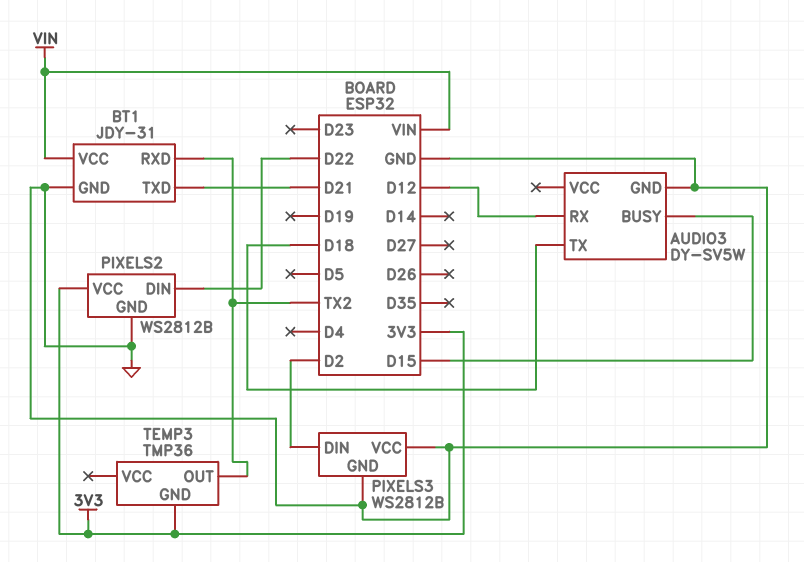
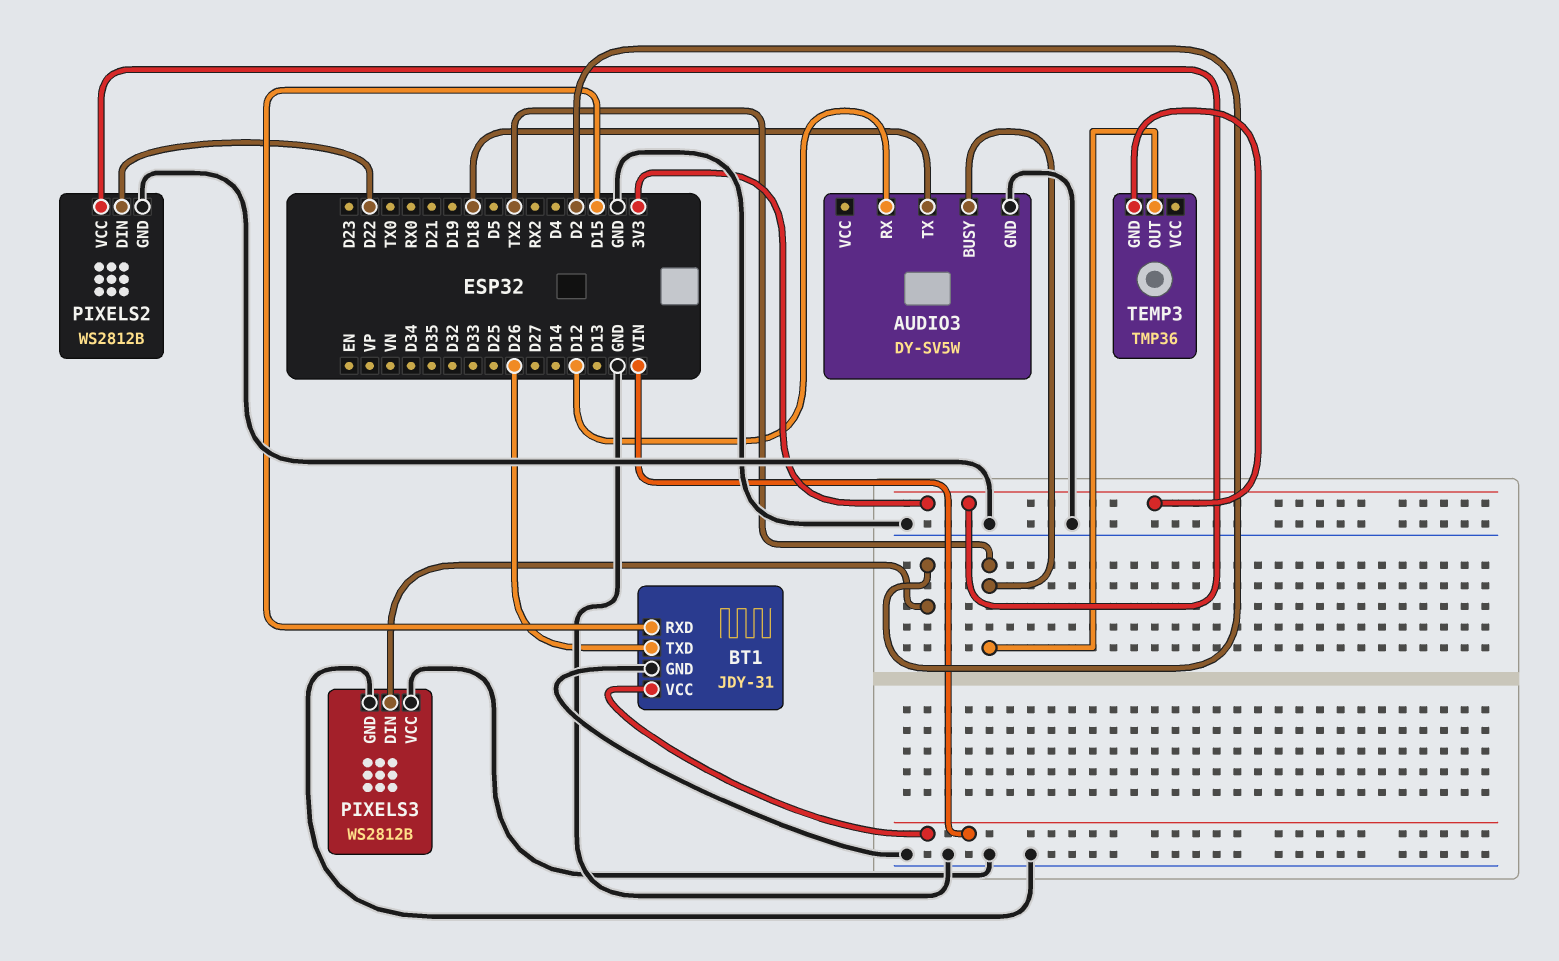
AUDIO3 pin BUSY: D15 -> TX2
BT1 pin RXD: TX2 -> D15
BT1 pin TXD: D21 -> D26

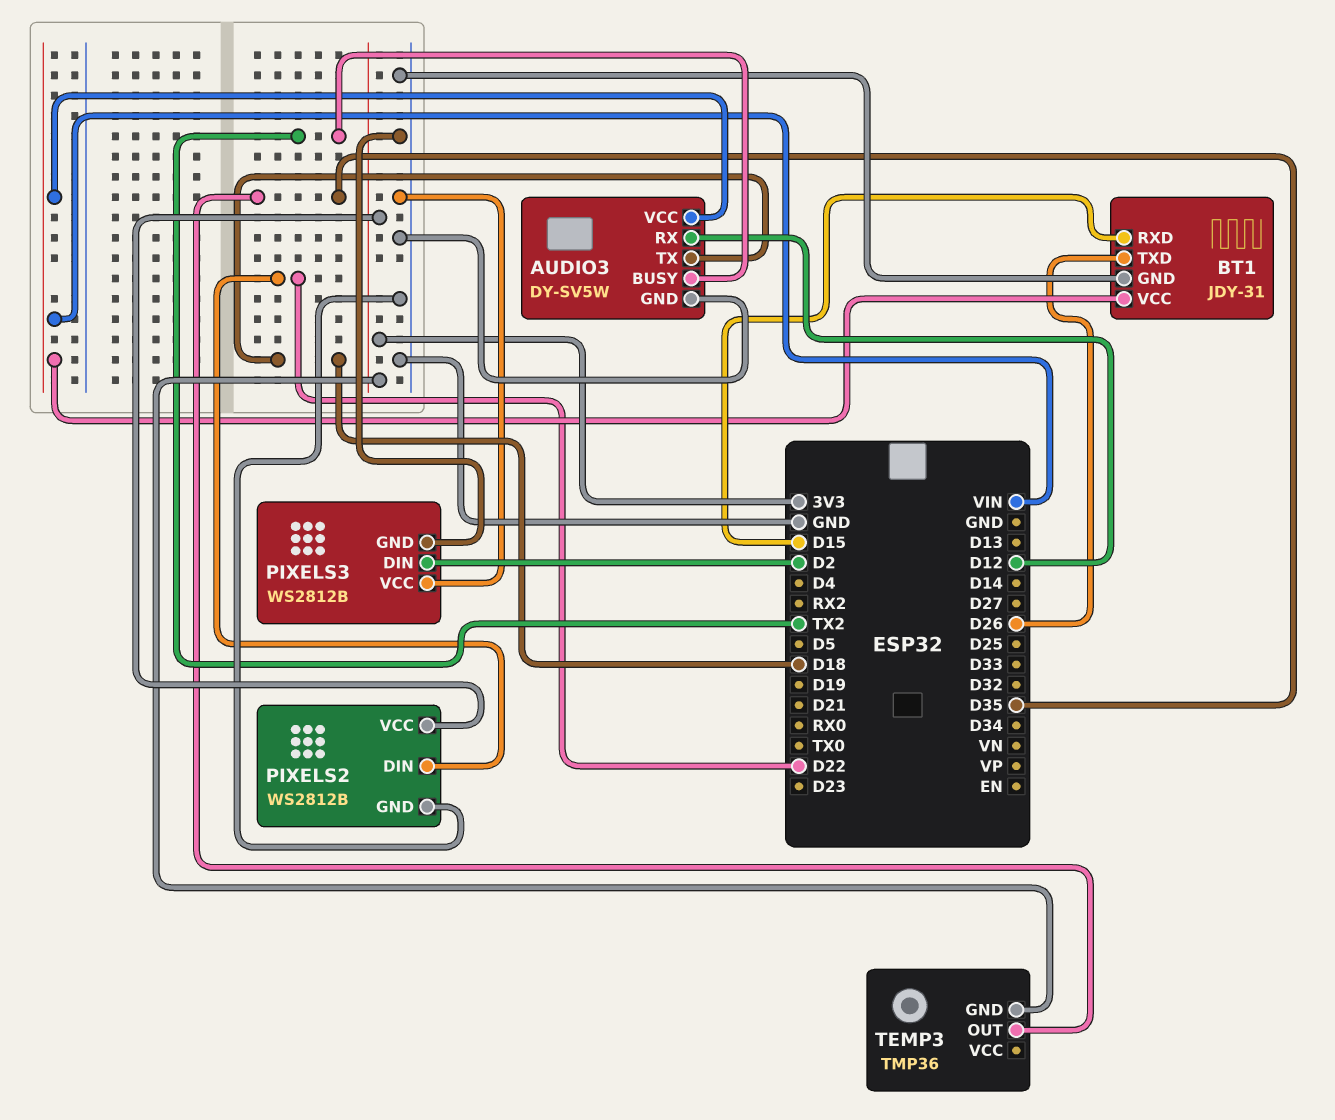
AUDIO3 pin VCC: none -> VIN
TEMP3 pin OUT: TX2 -> D35

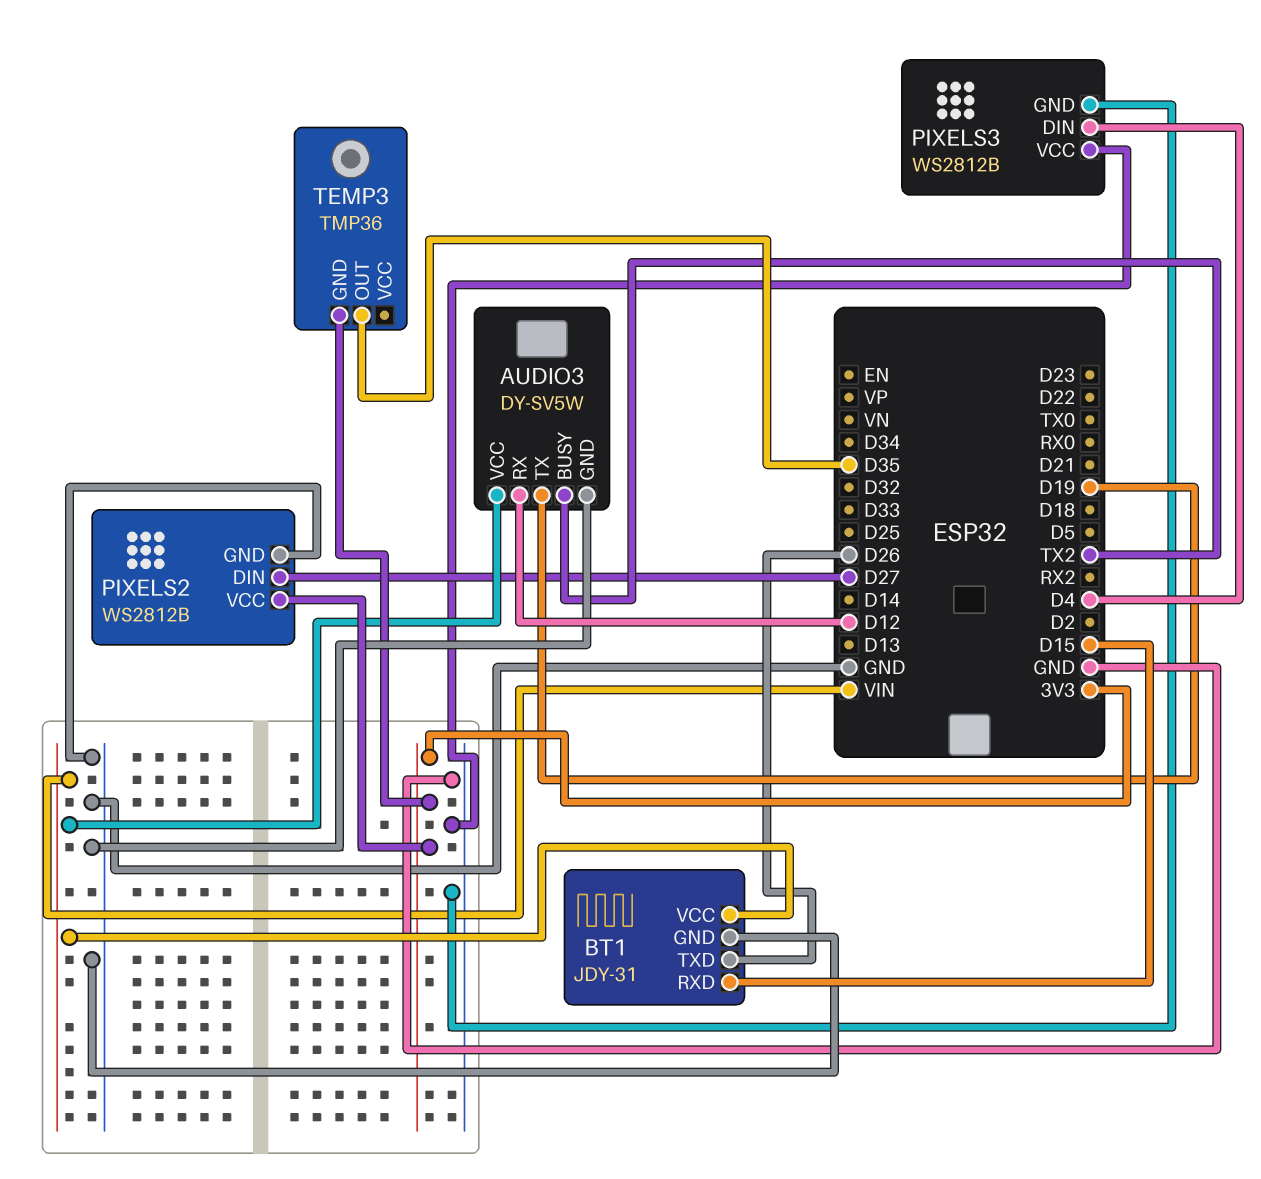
AUDIO3 pin TX: D18 -> D19
PIXELS2 pin DIN: D22 -> D27
PIXELS3 pin DIN: D2 -> D4

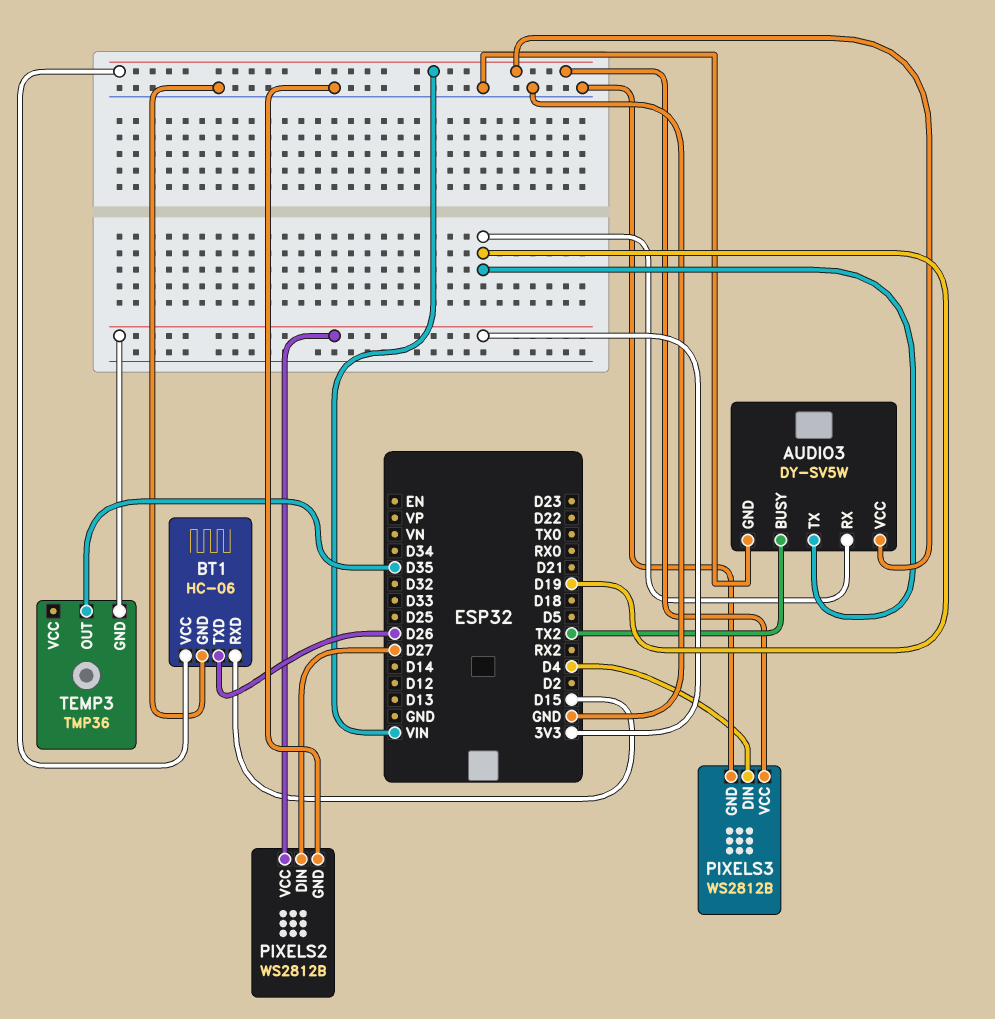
AUDIO3 pin RX: D12 -> D19
BT1: JDY-31 -> HC-06
PIXELS3 pin VCC: GND -> VIN

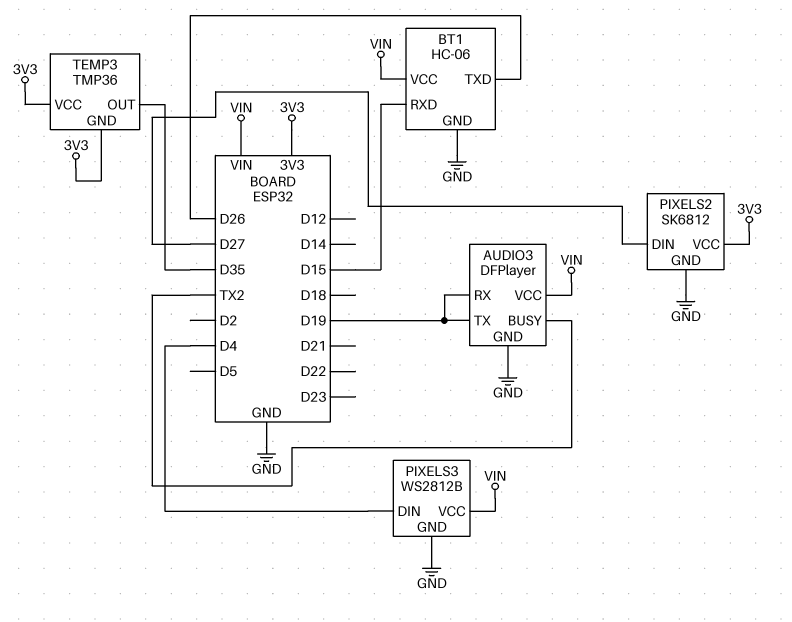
AUDIO3: DY-SV5W -> DFPlayer
PIXELS2: WS2812B -> SK6812
TEMP3 pin VCC: none -> 3V3

